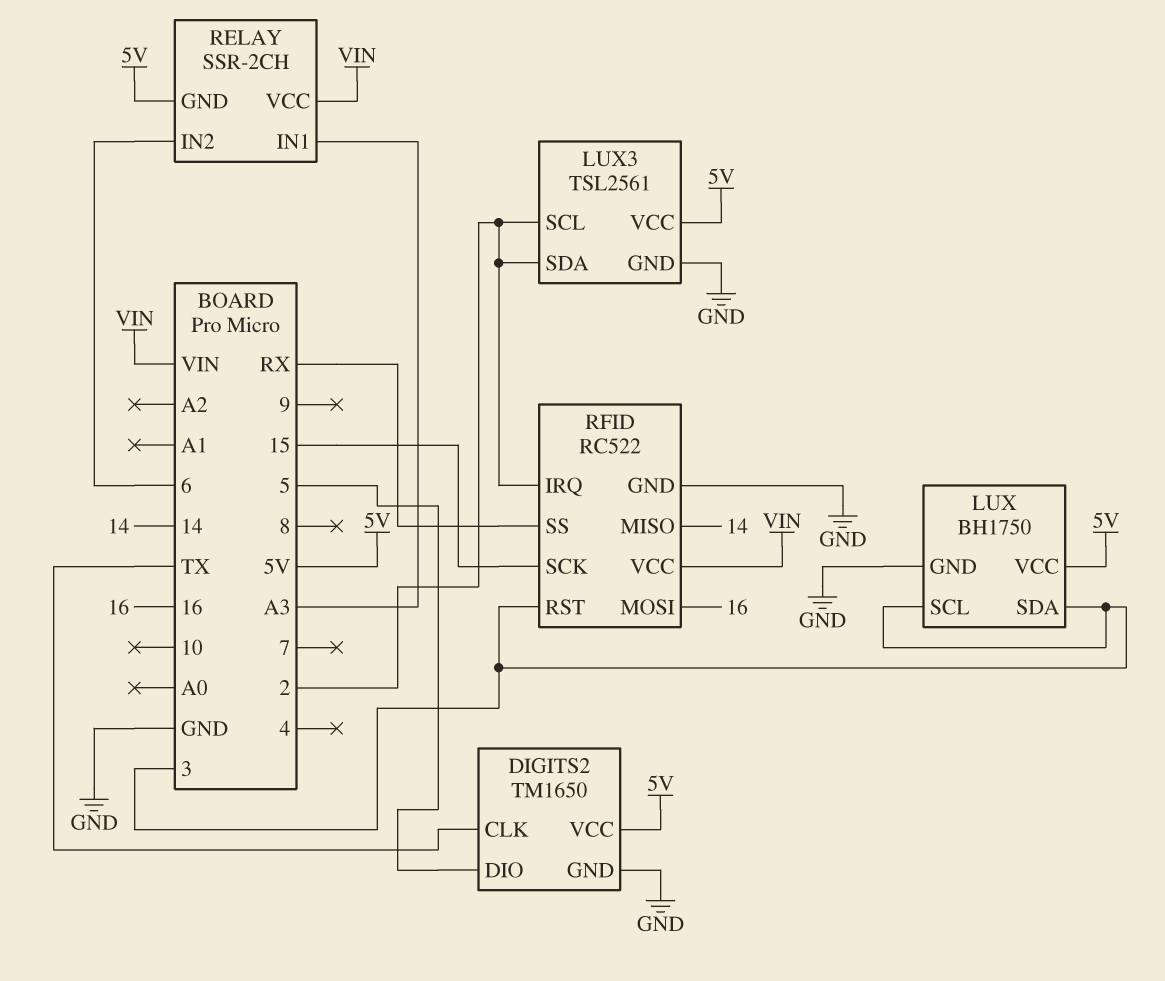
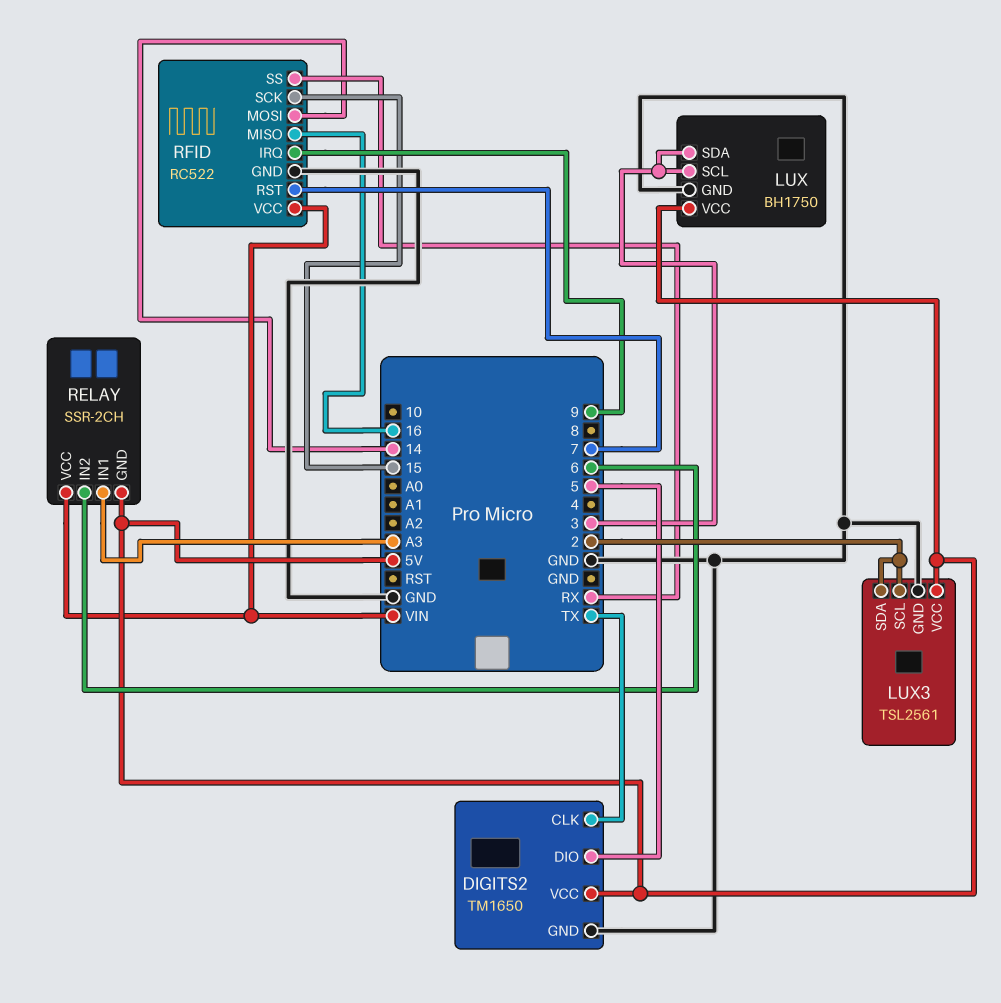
RFID pin IRQ: 2 -> 9
RFID pin MISO: 14 -> 16
RFID pin MOSI: 16 -> 14
RFID pin RST: 3 -> 7

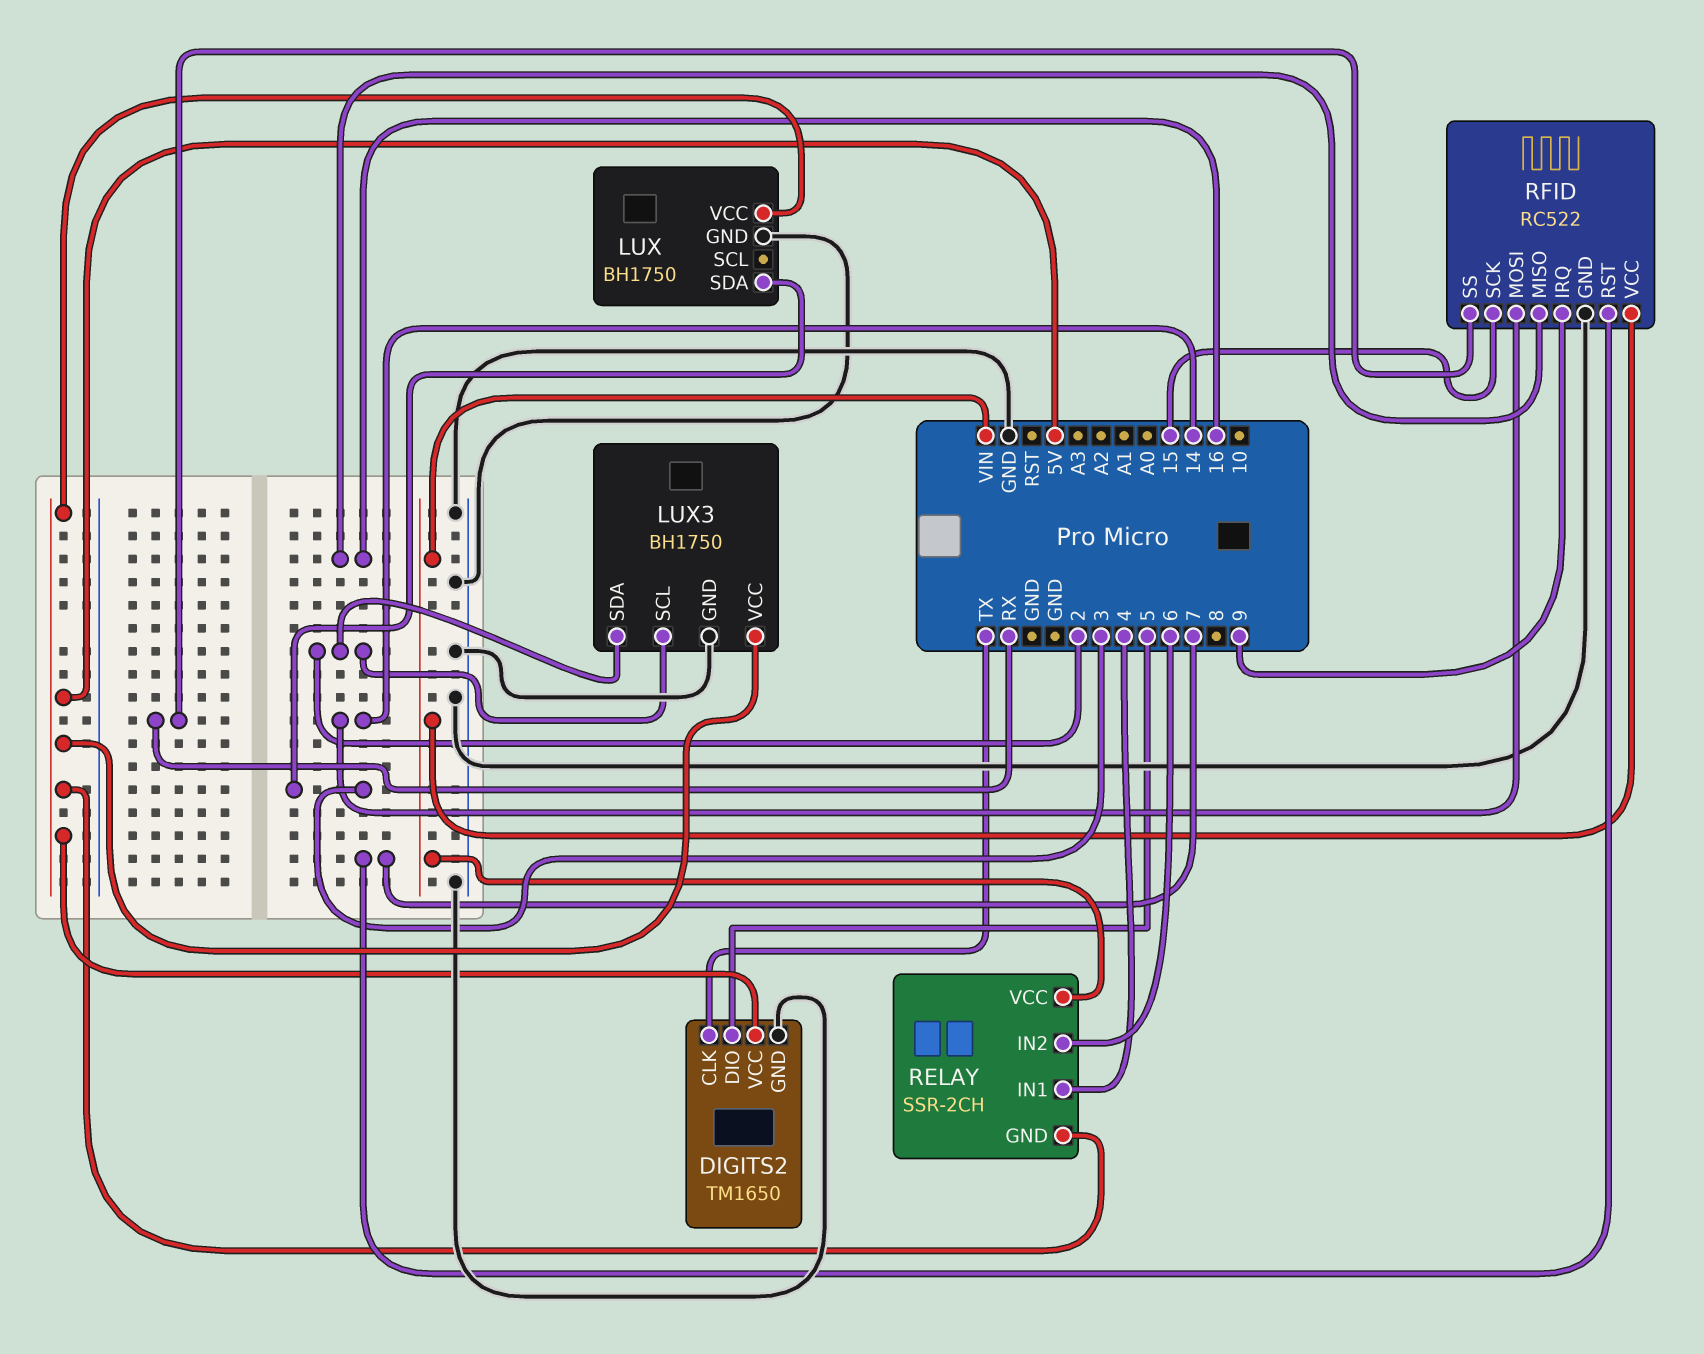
LUX pin SCL: 3 -> none
LUX3: TSL2561 -> BH1750
RELAY pin IN1: A3 -> 4

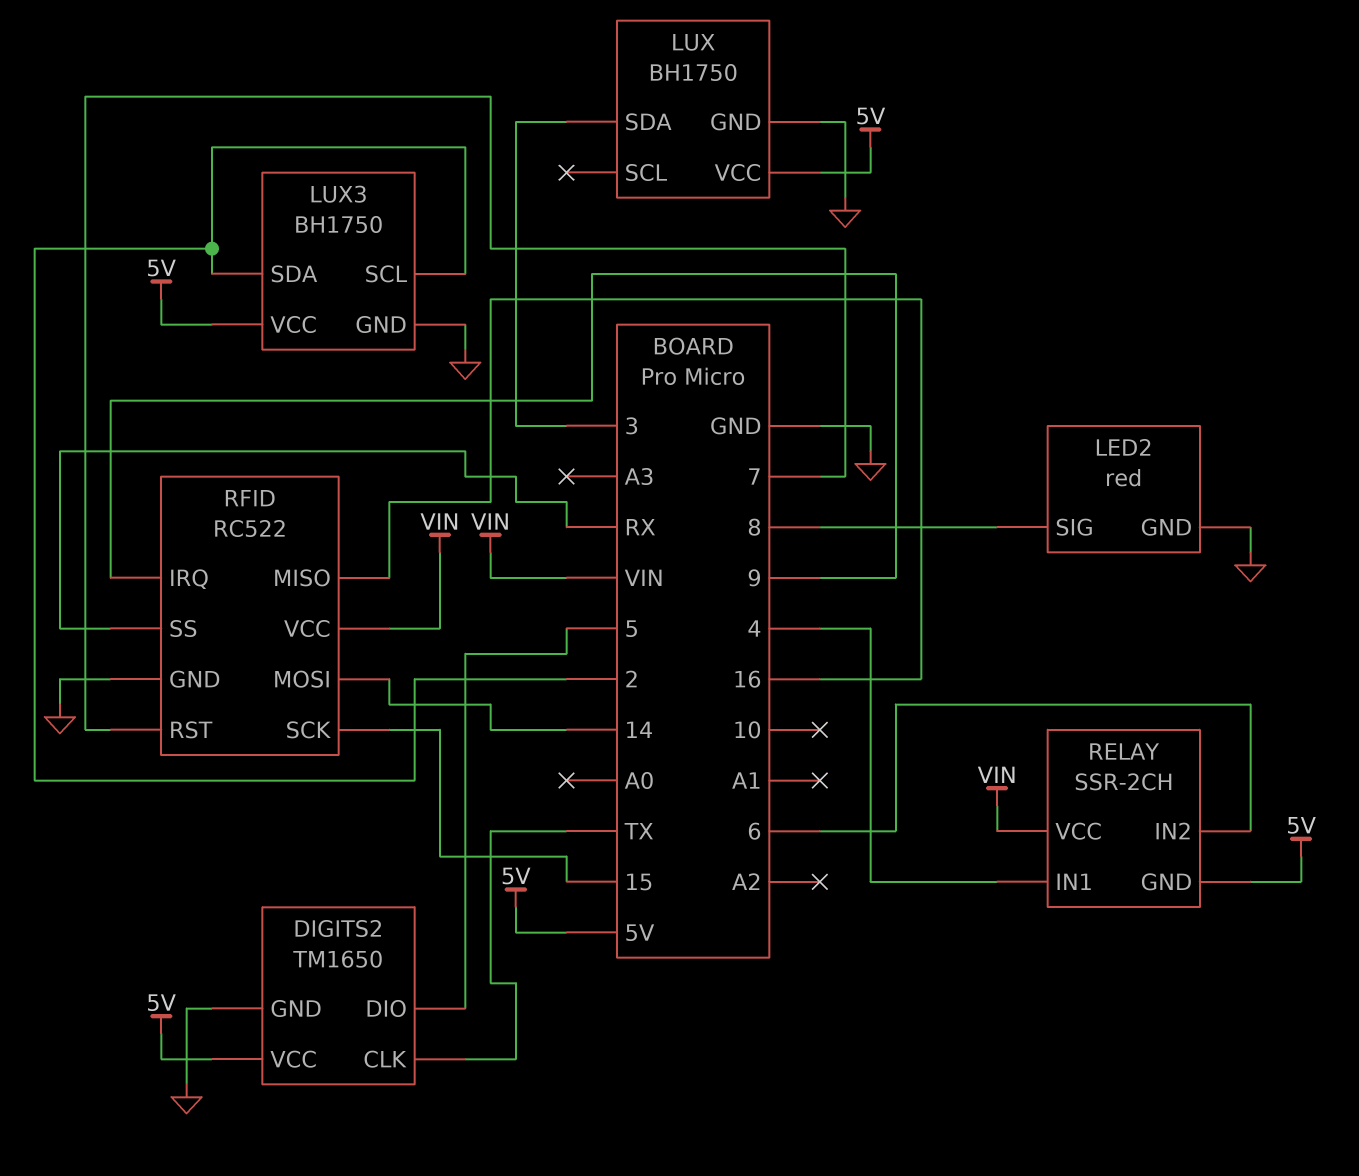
LED2: none -> red
LED2 pin GND: none -> GND
LED2 pin SIG: none -> 8

